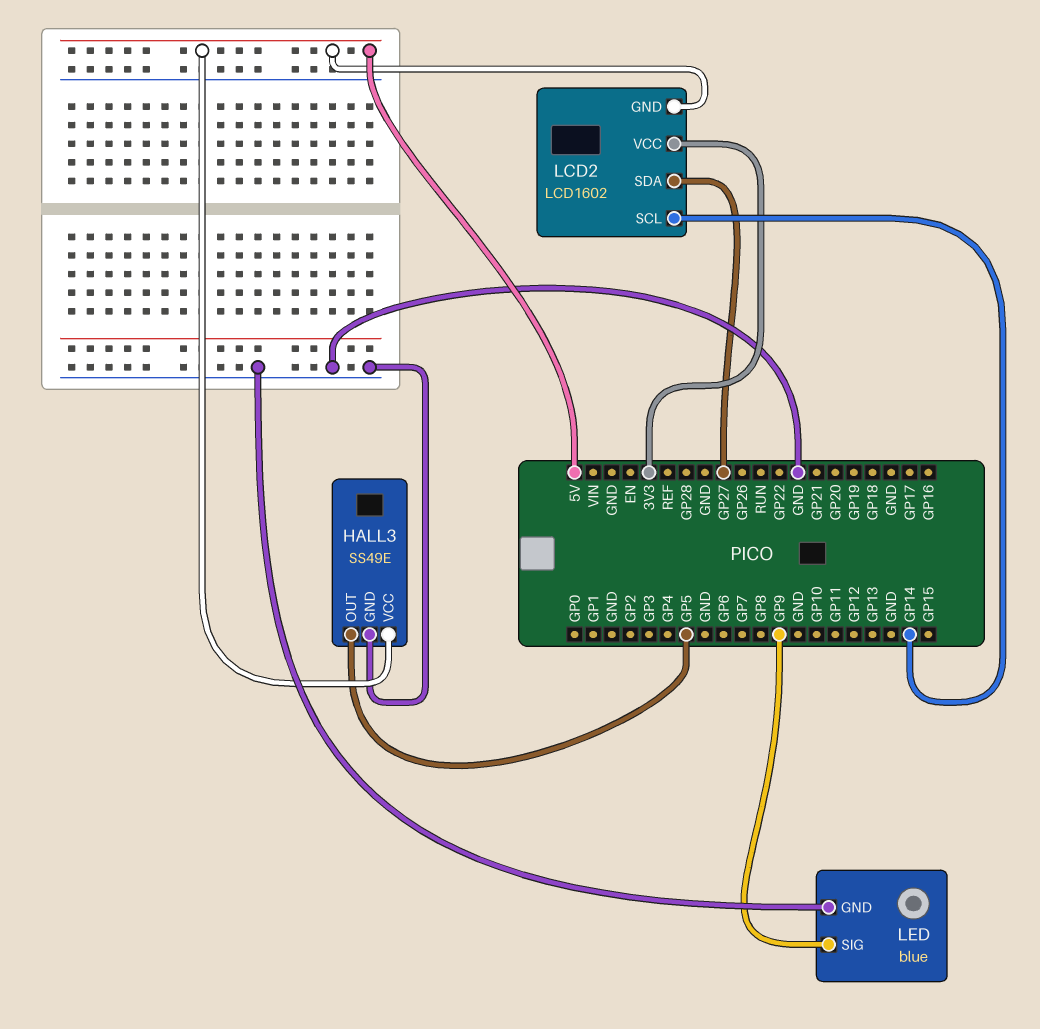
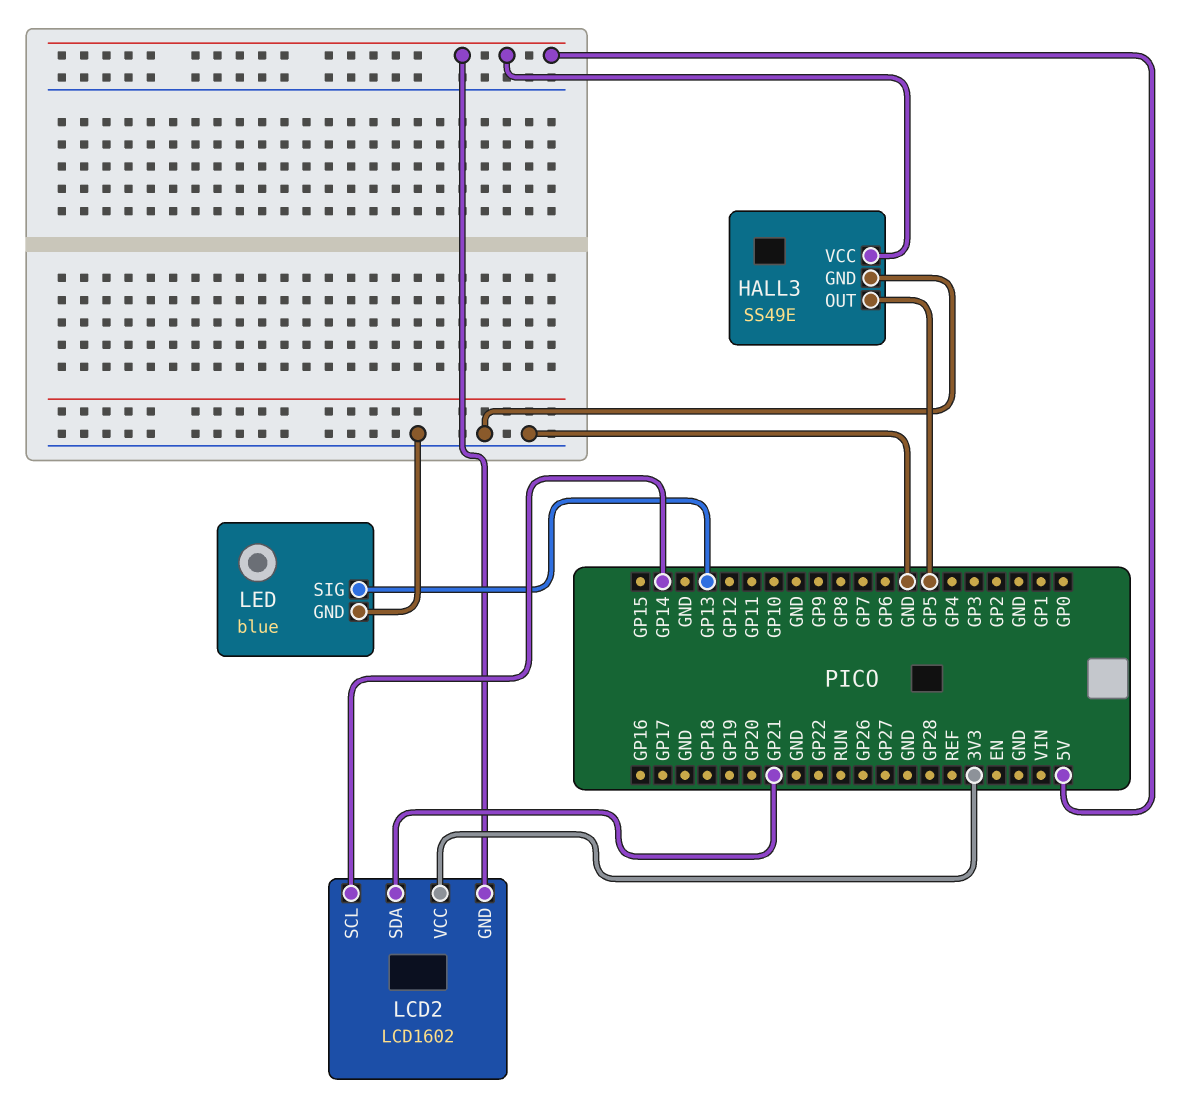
LCD2 pin SDA: GP27 -> GP21
LED pin SIG: GP9 -> GP13

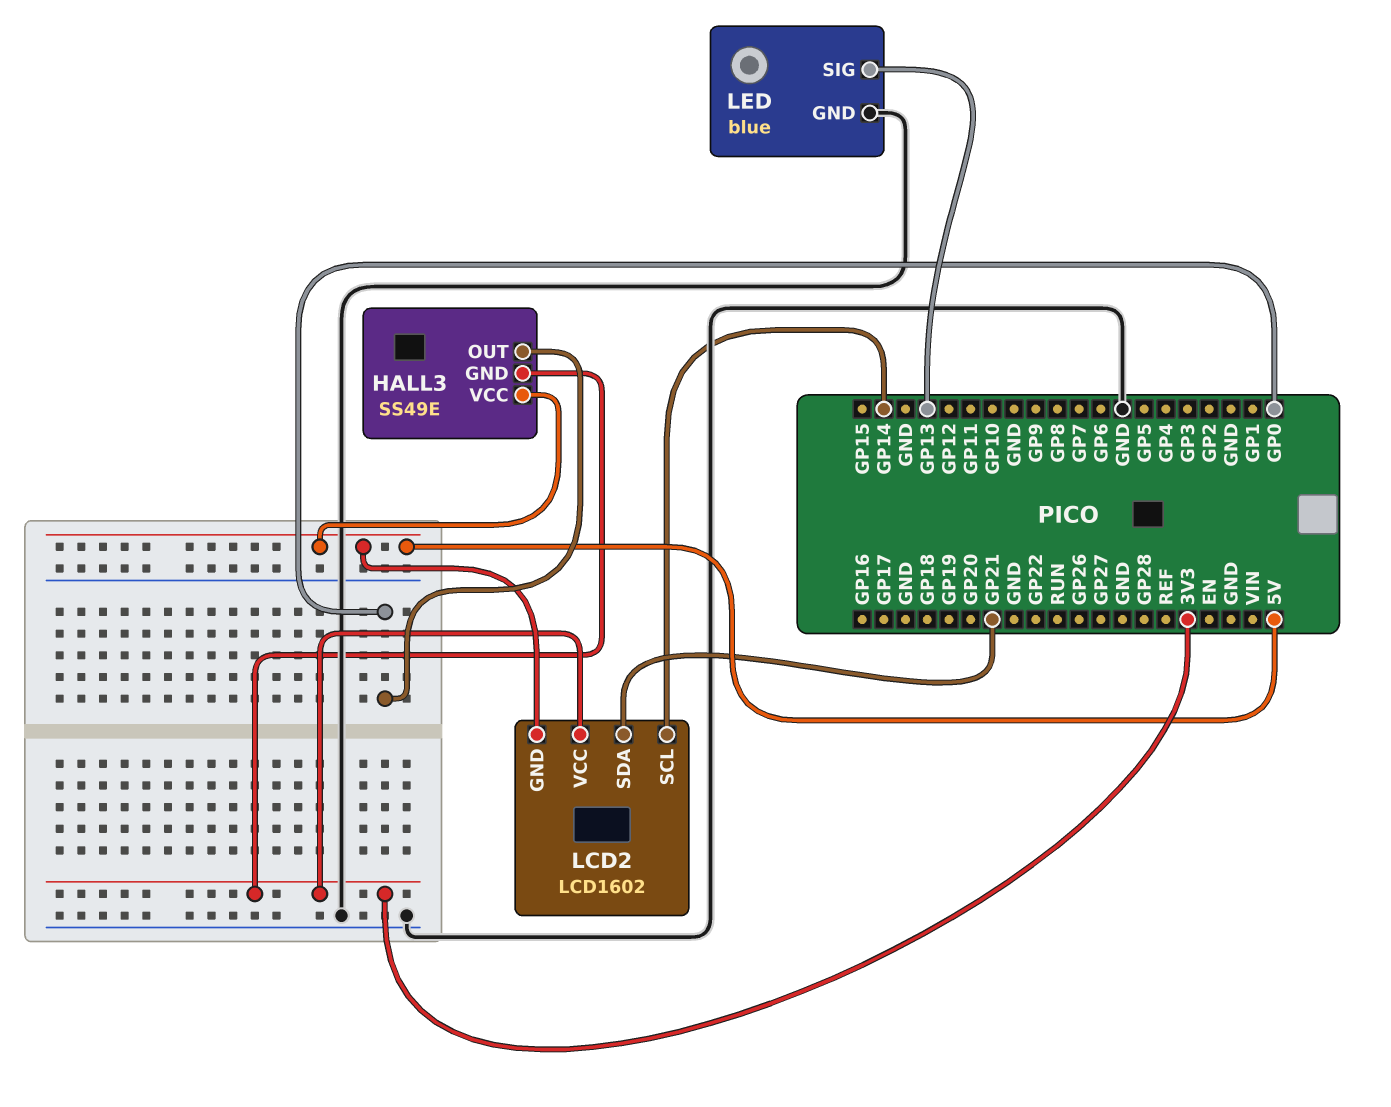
HALL3 pin GND: GND -> 3V3
HALL3 pin OUT: GP5 -> GP0

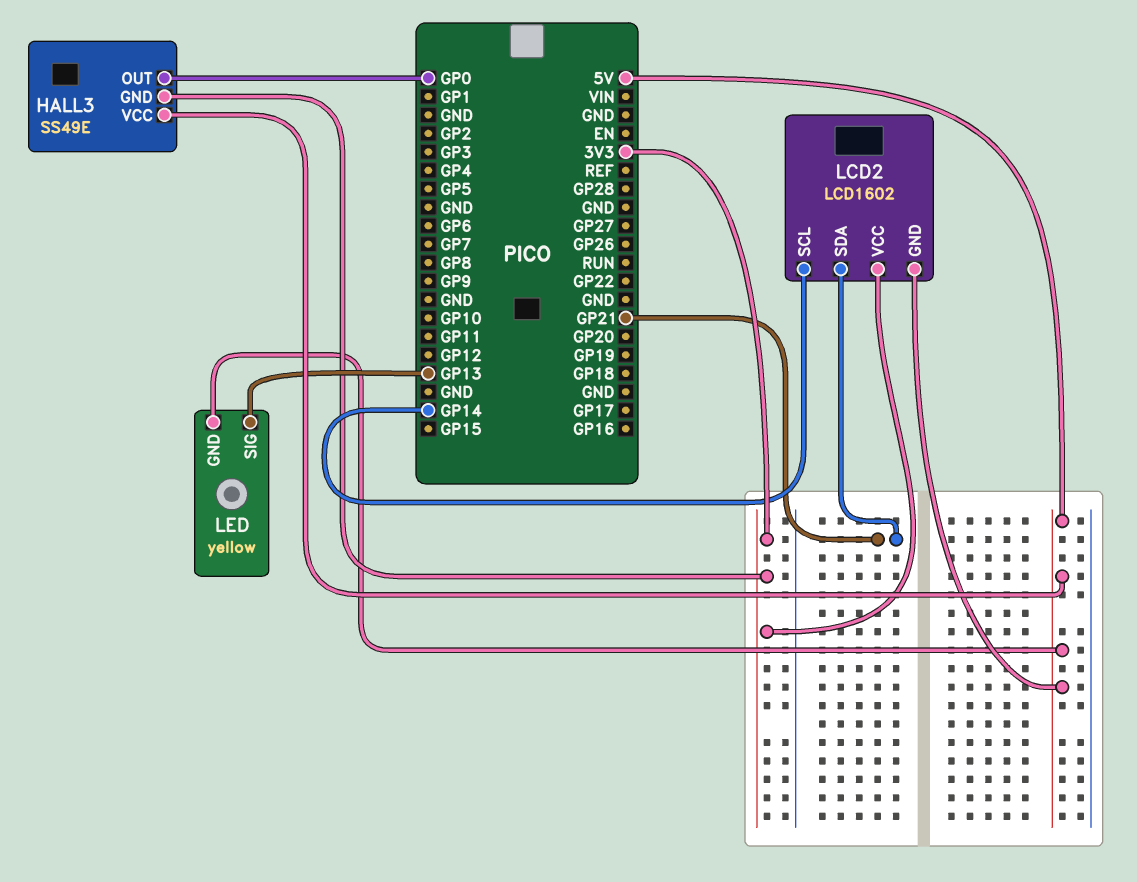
LED: blue -> yellow
LED pin GND: GND -> 5V

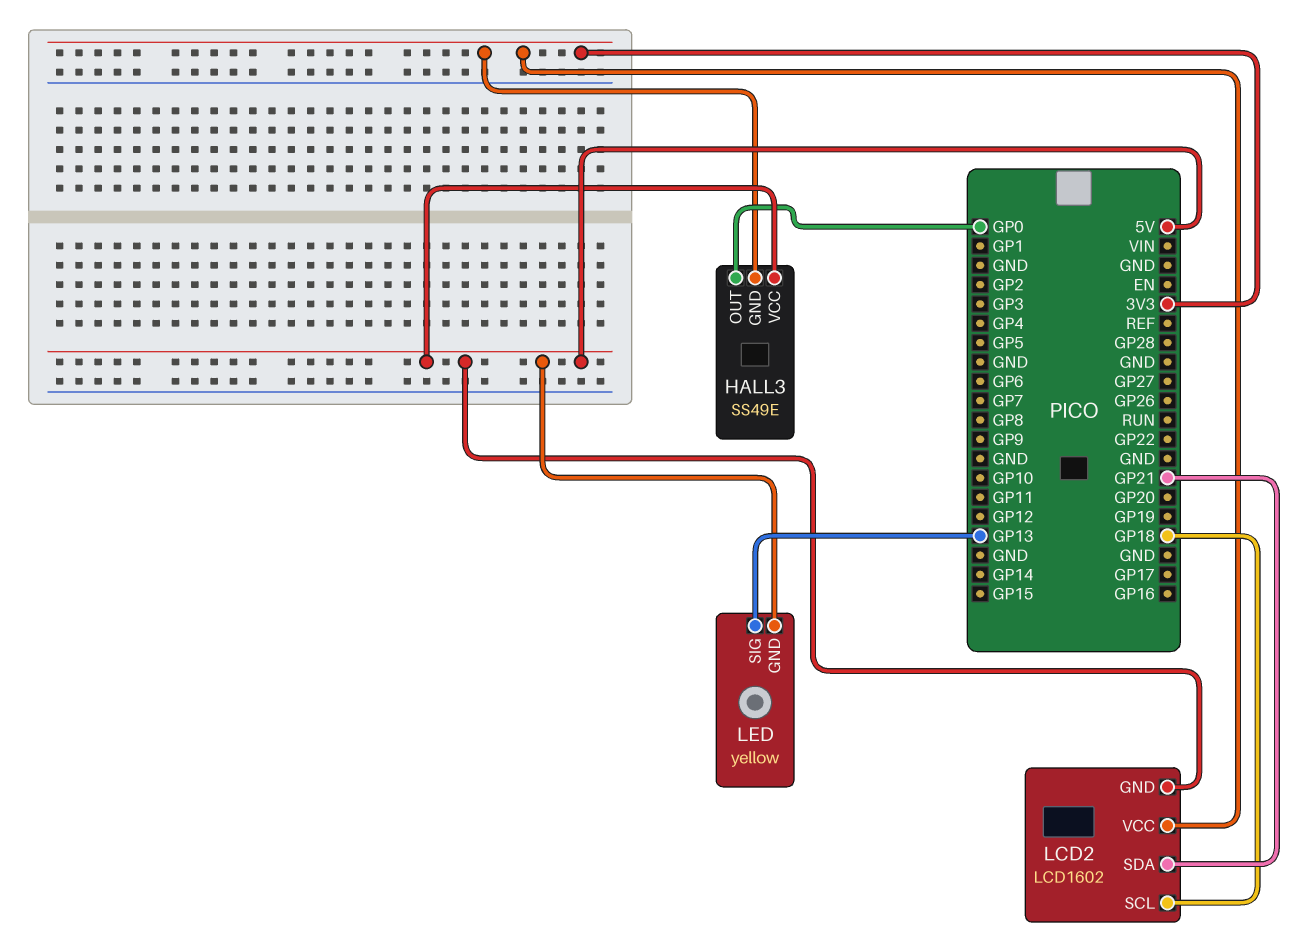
LCD2 pin SCL: GP14 -> GP18

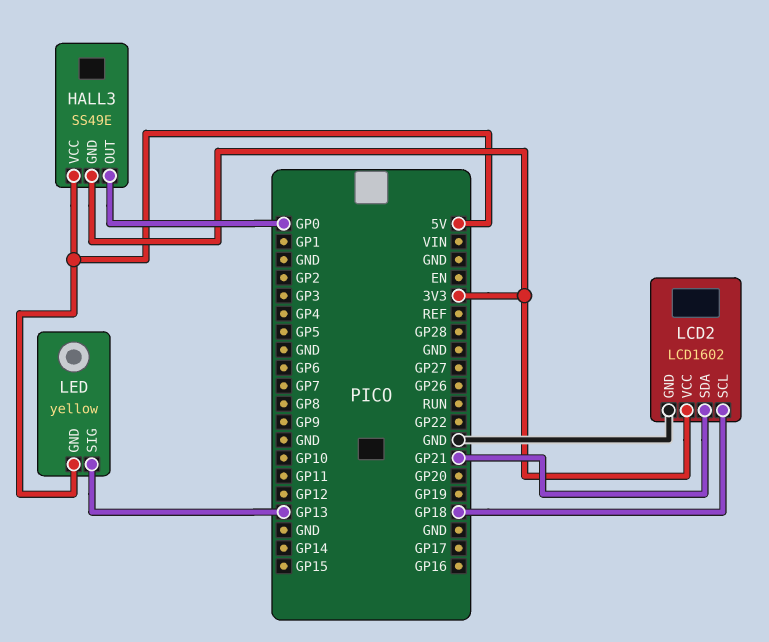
LCD2 pin GND: 5V -> GND

